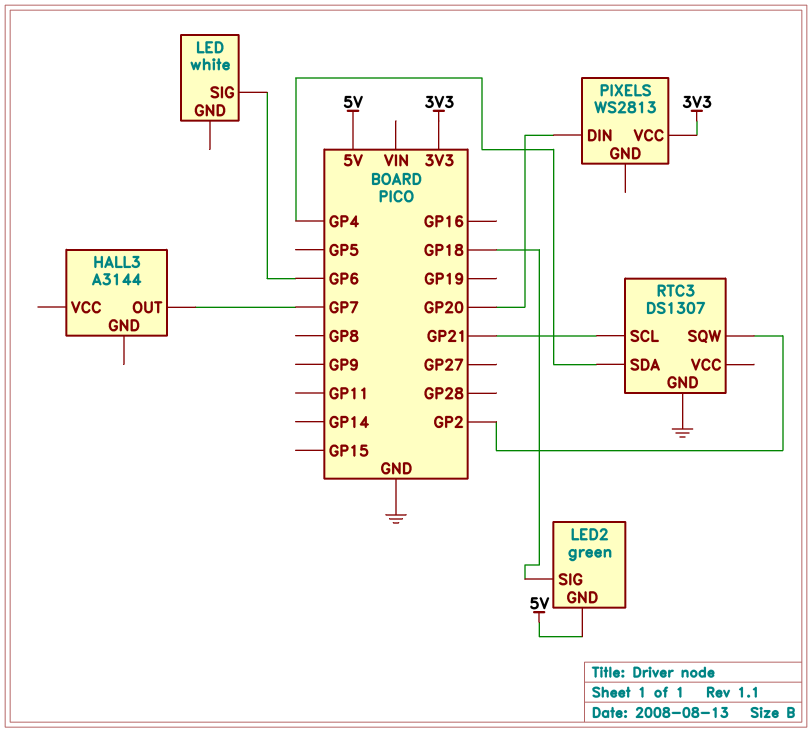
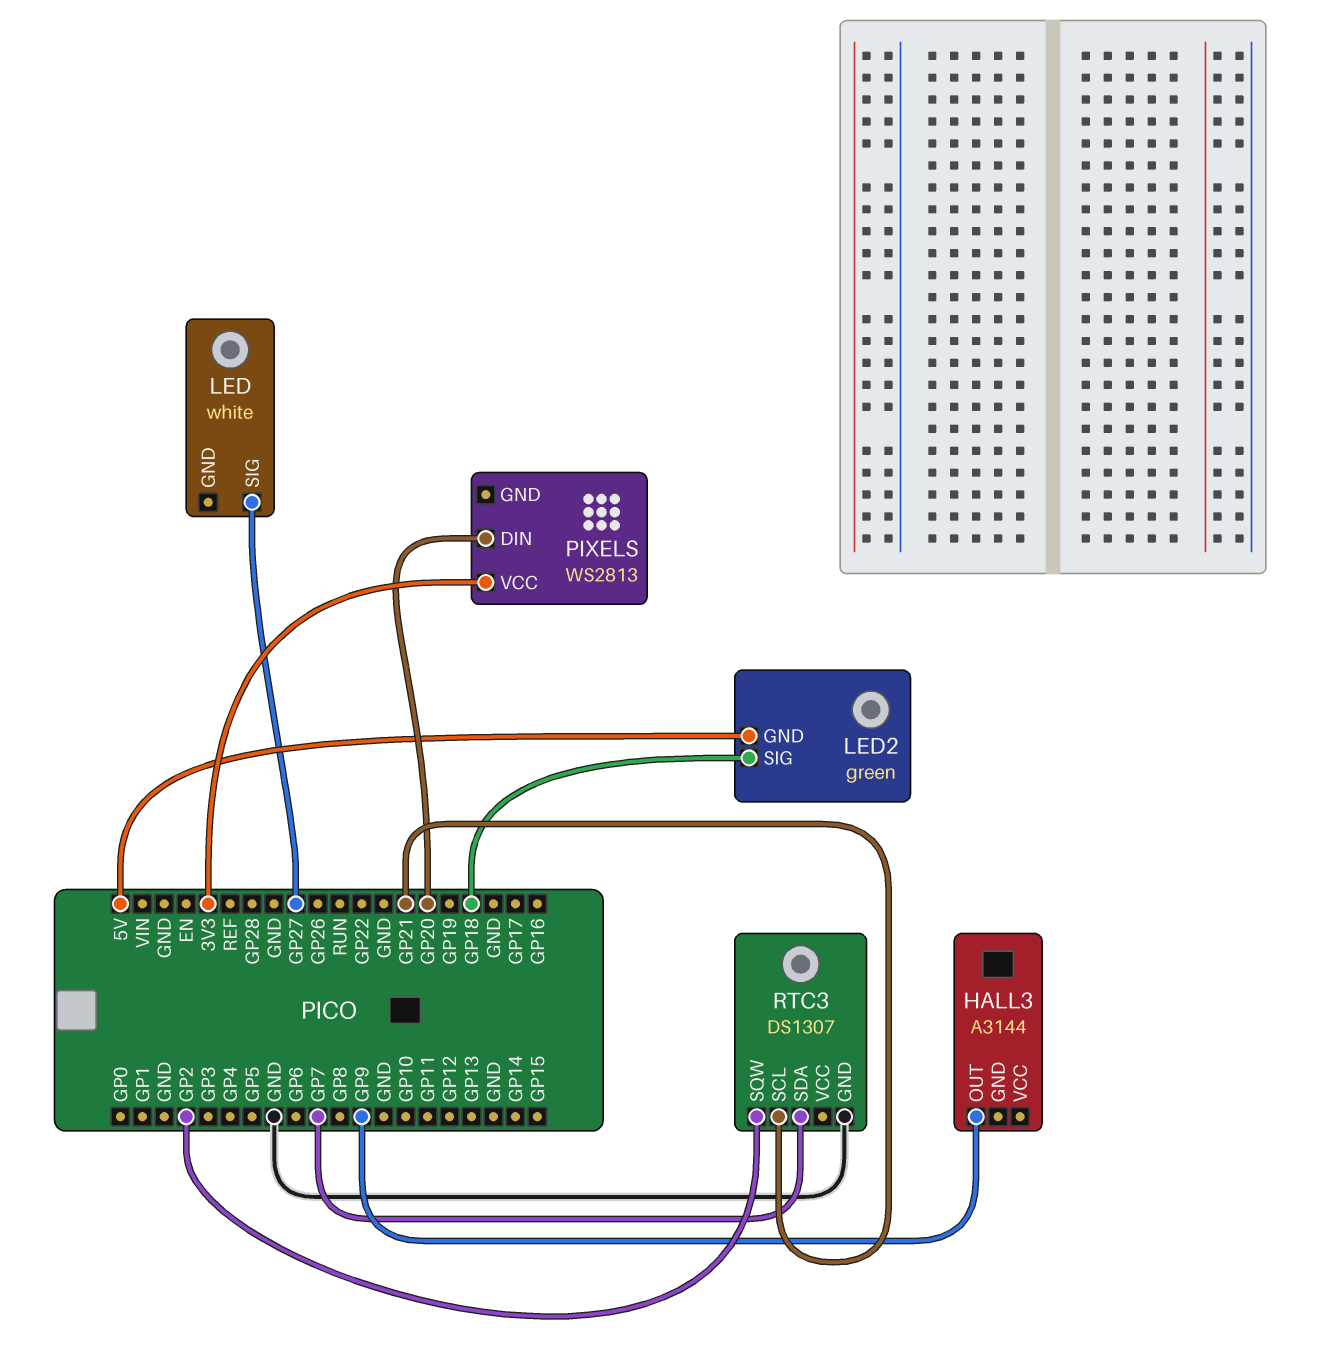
HALL3 pin OUT: GP7 -> GP9
LED pin SIG: GP6 -> GP27
RTC3 pin SDA: GP4 -> GP7

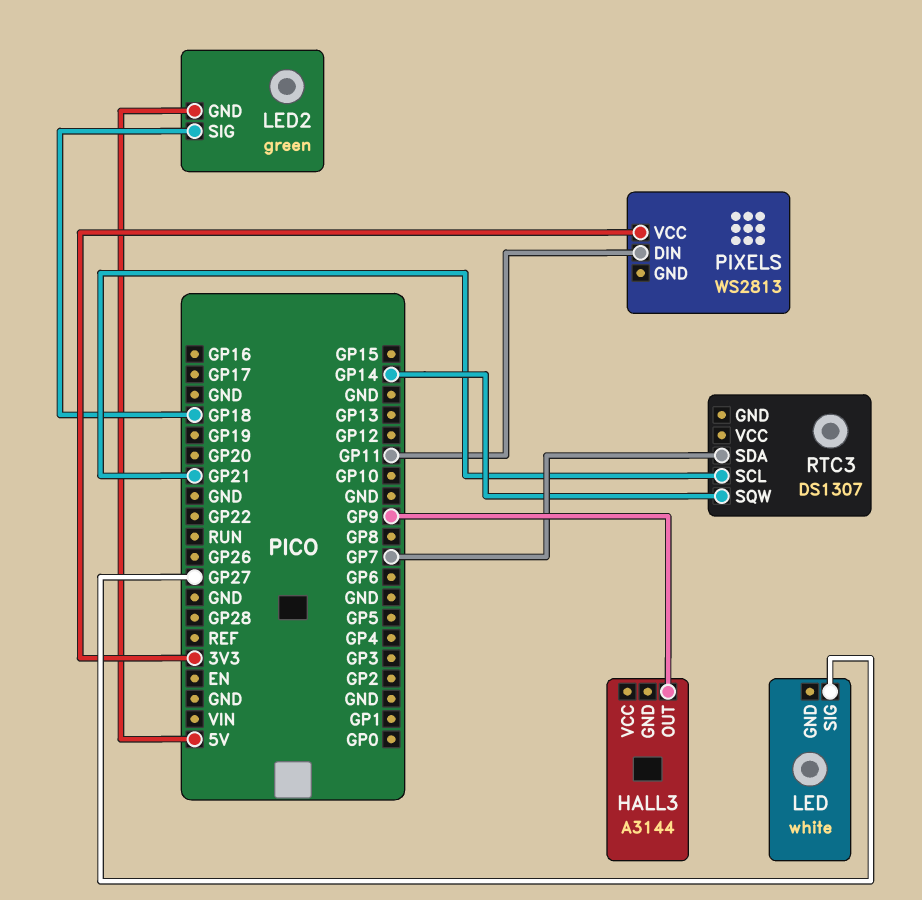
PIXELS pin DIN: GP20 -> GP11
RTC3 pin GND: GND -> none
RTC3 pin SQW: GP2 -> GP14

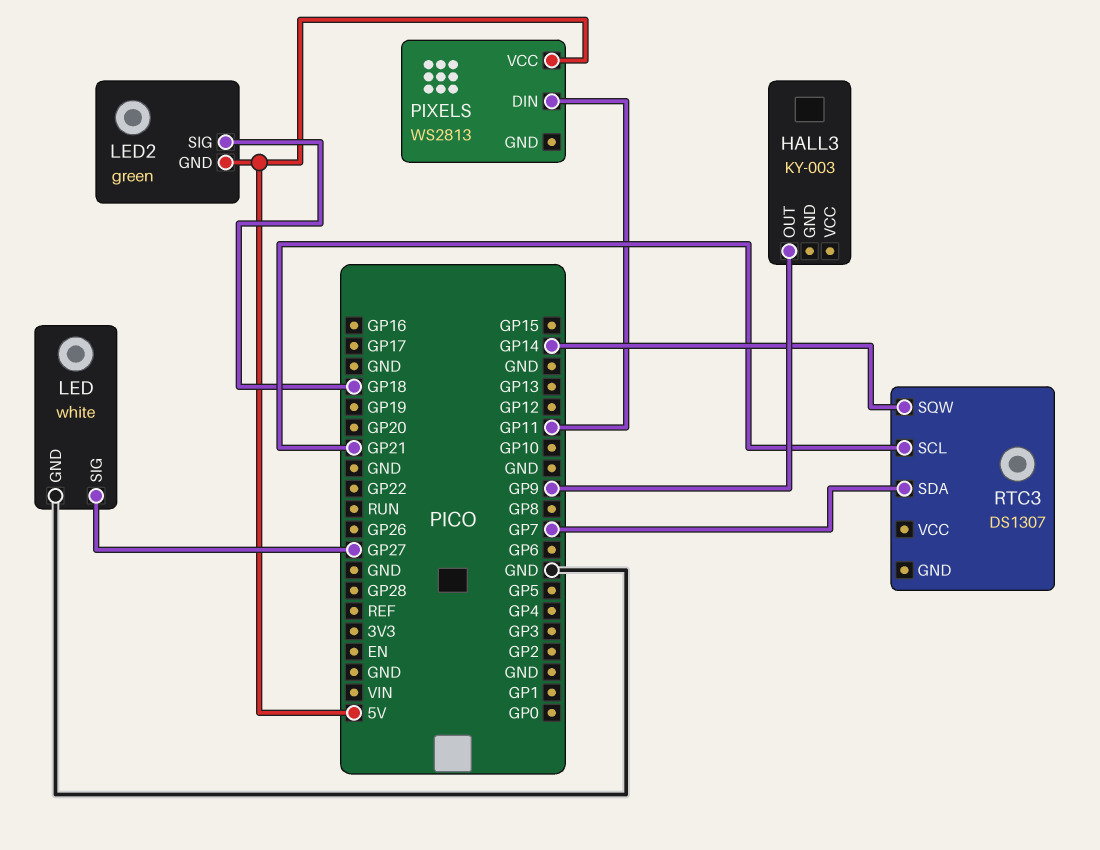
HALL3: A3144 -> KY-003
LED pin GND: none -> GND
PIXELS pin VCC: 3V3 -> 5V

